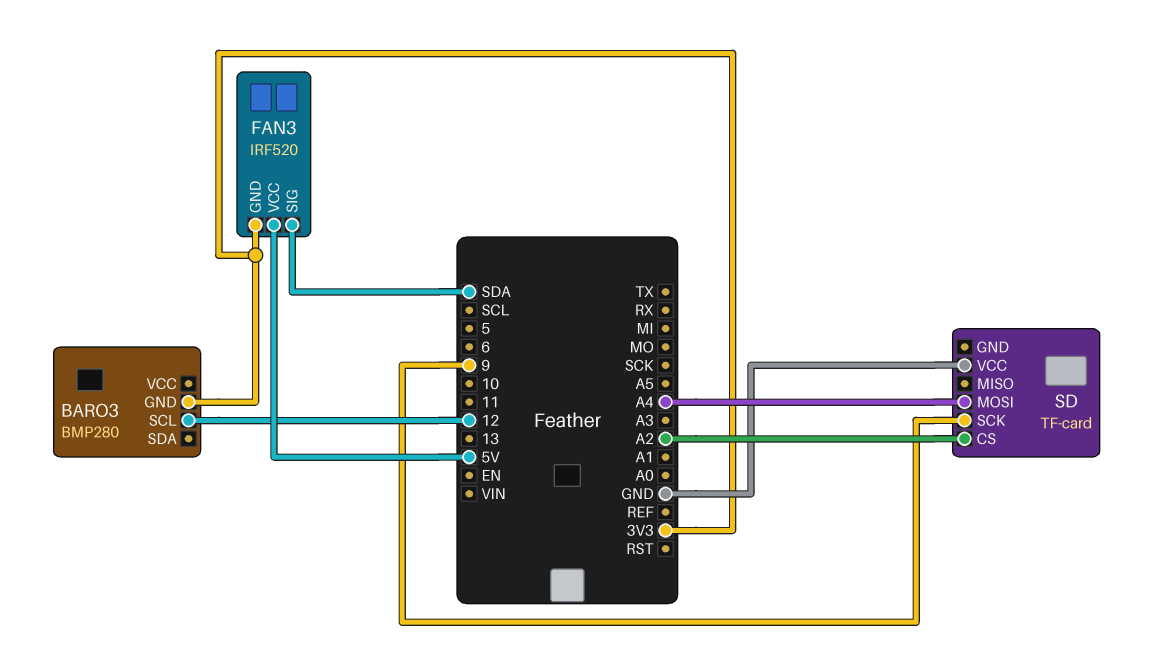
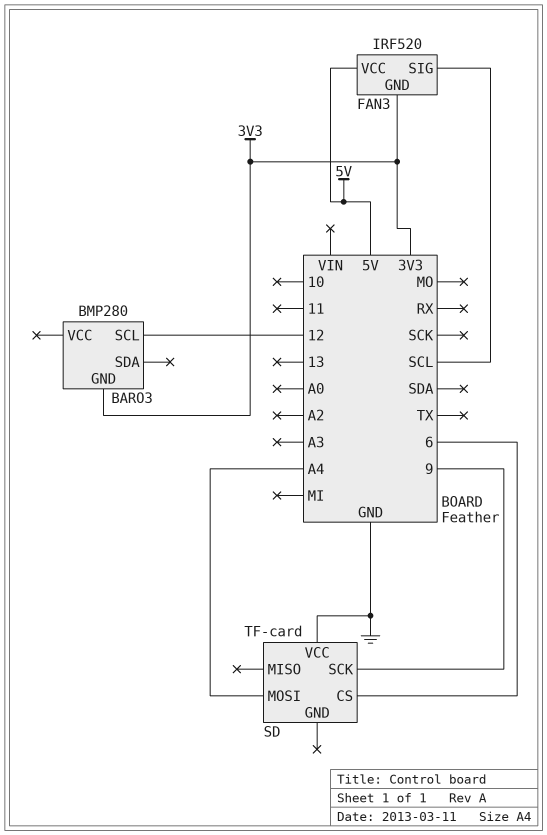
FAN3 pin SIG: SDA -> SCL
SD pin CS: A2 -> 6

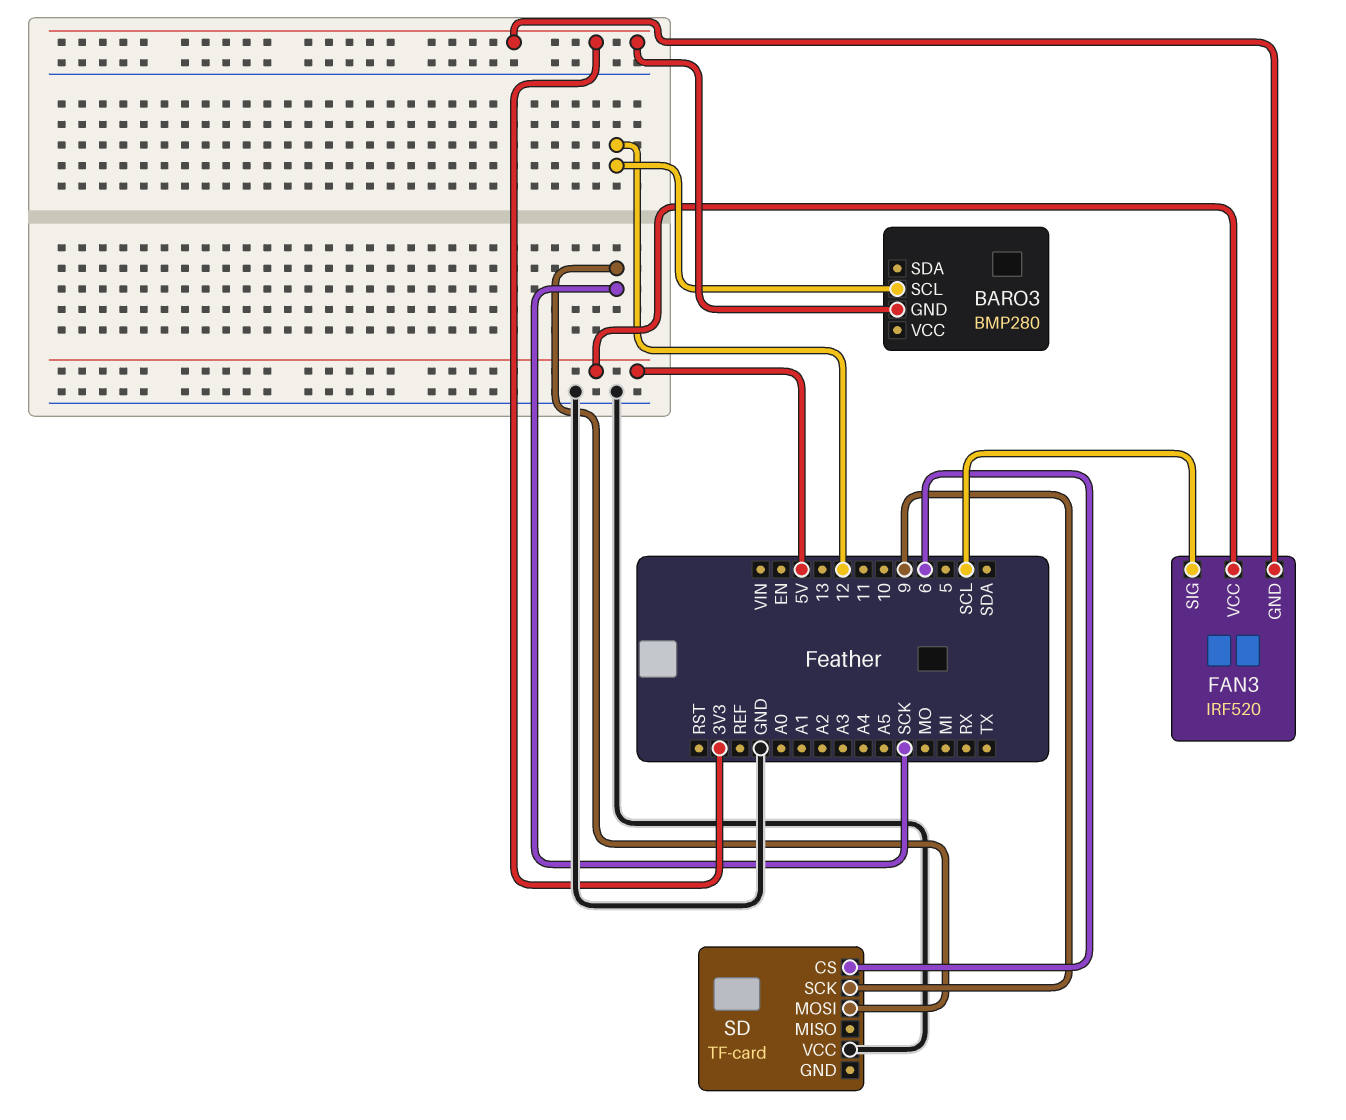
SD pin MOSI: A4 -> SCK

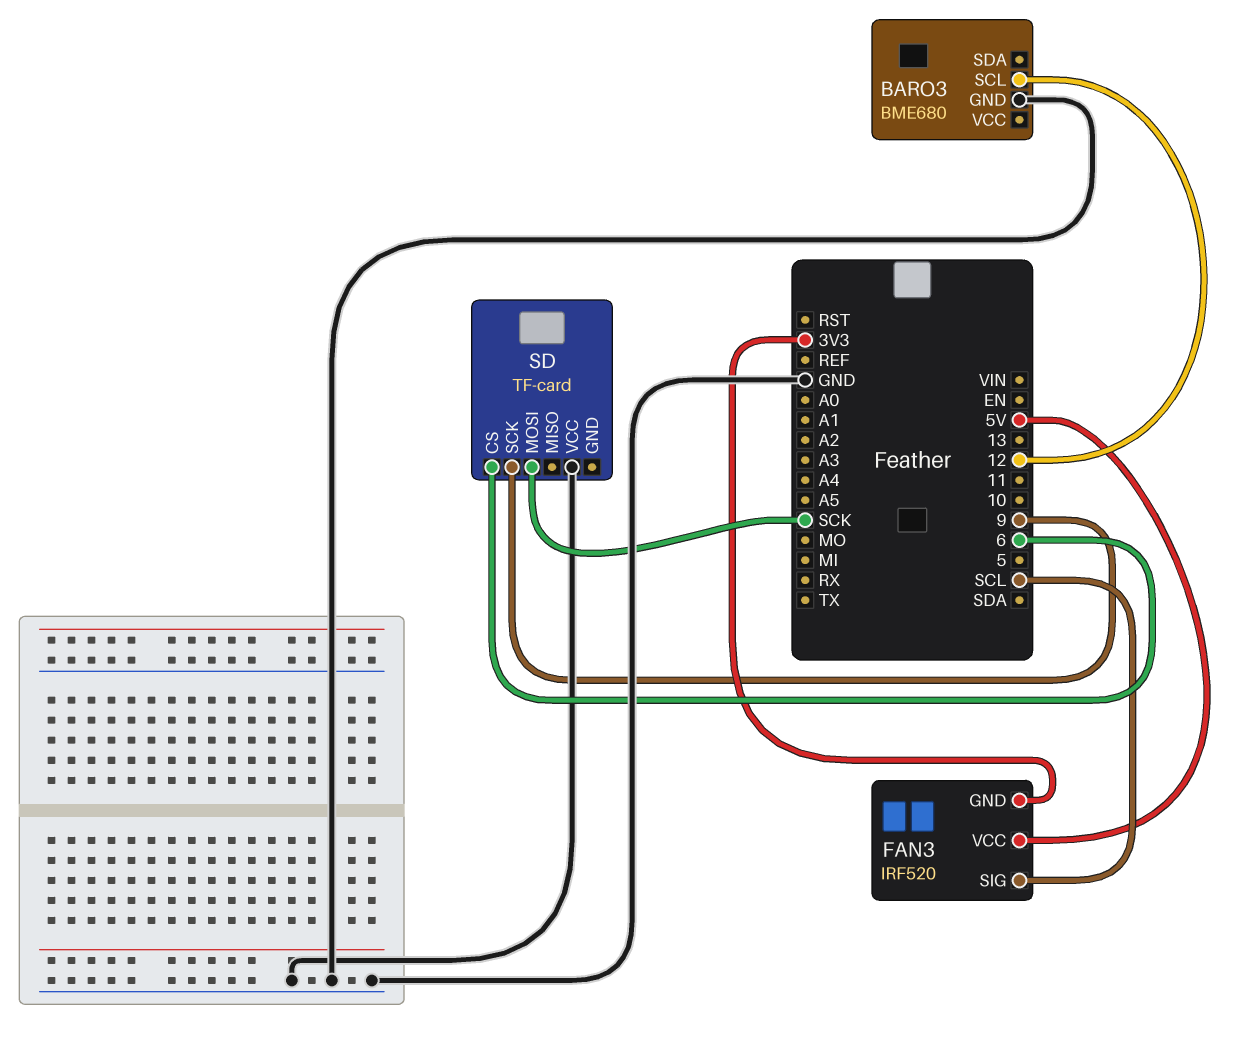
BARO3: BMP280 -> BME680
BARO3 pin GND: 3V3 -> GND

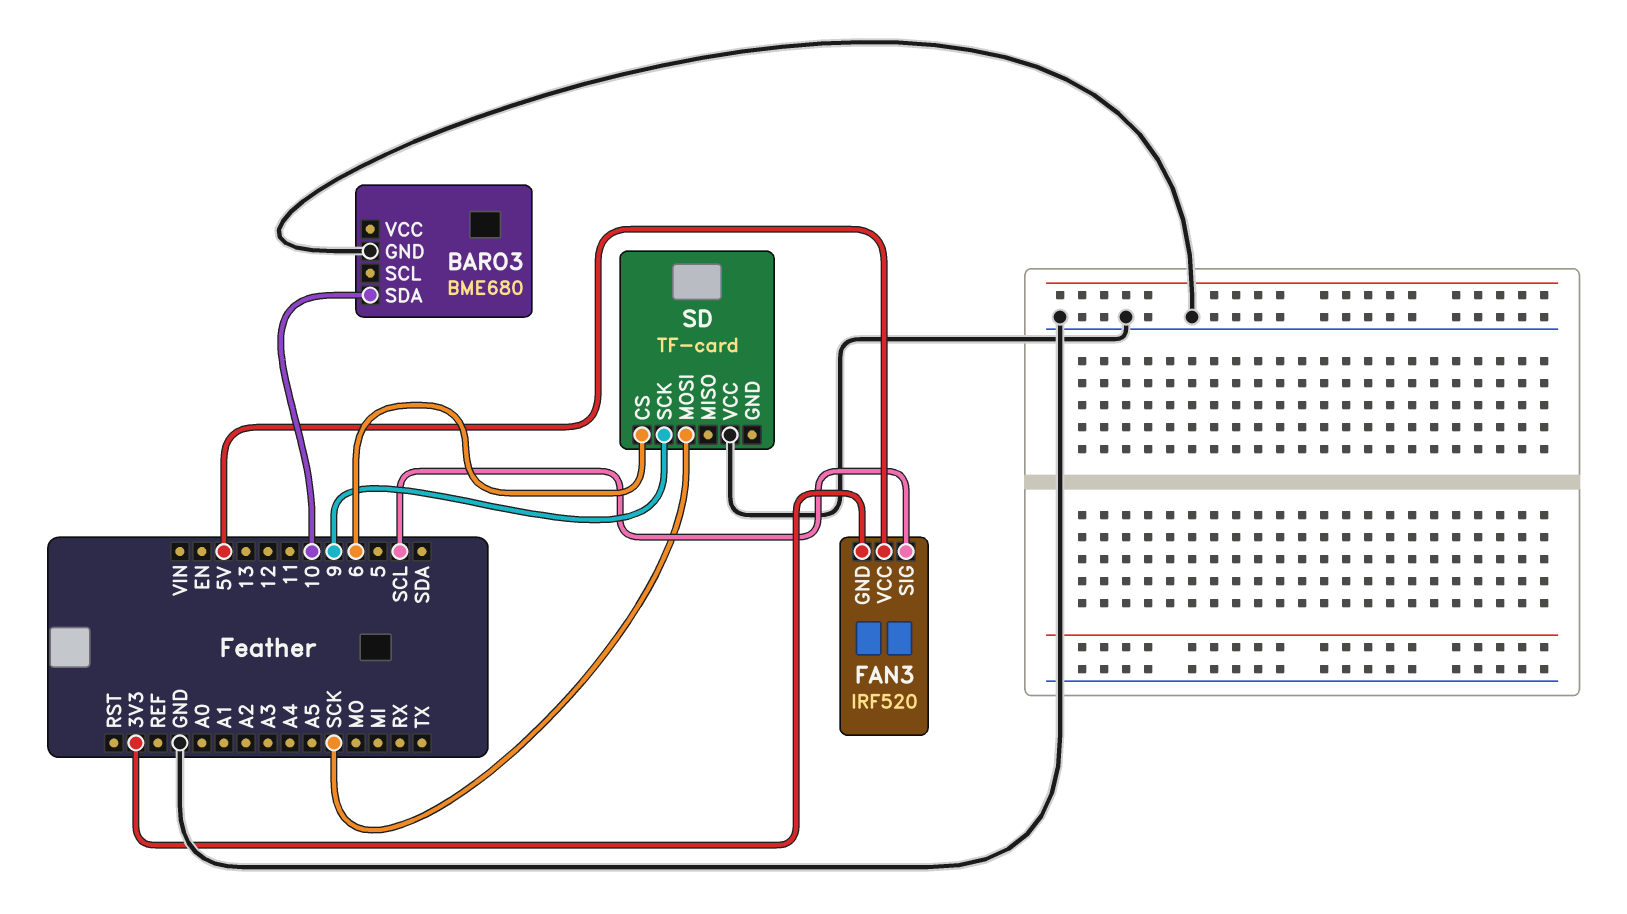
BARO3 pin SCL: 12 -> none
BARO3 pin SDA: none -> 10

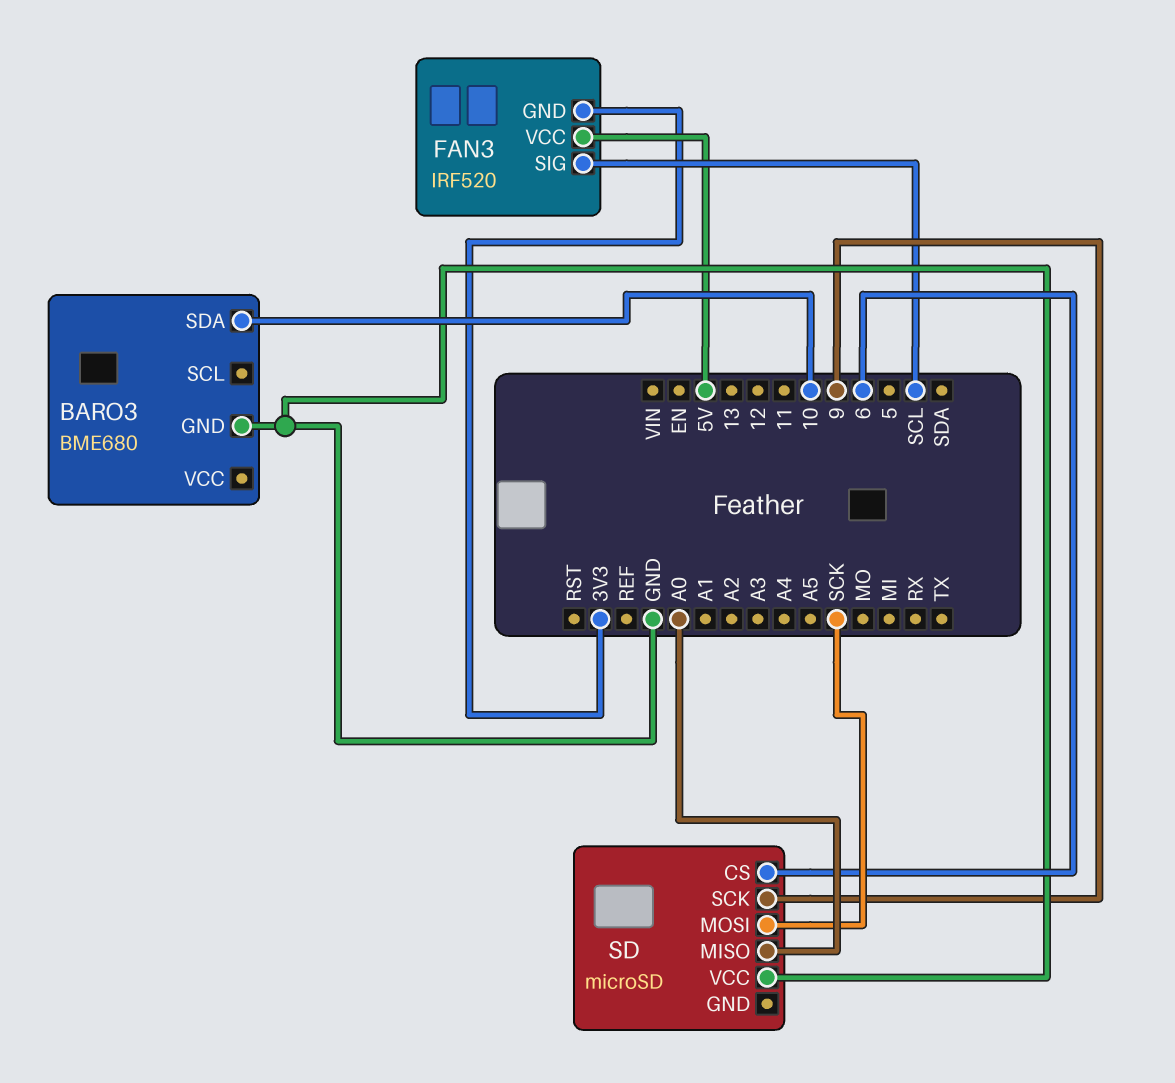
SD: TF-card -> microSD
SD pin MISO: none -> A0

